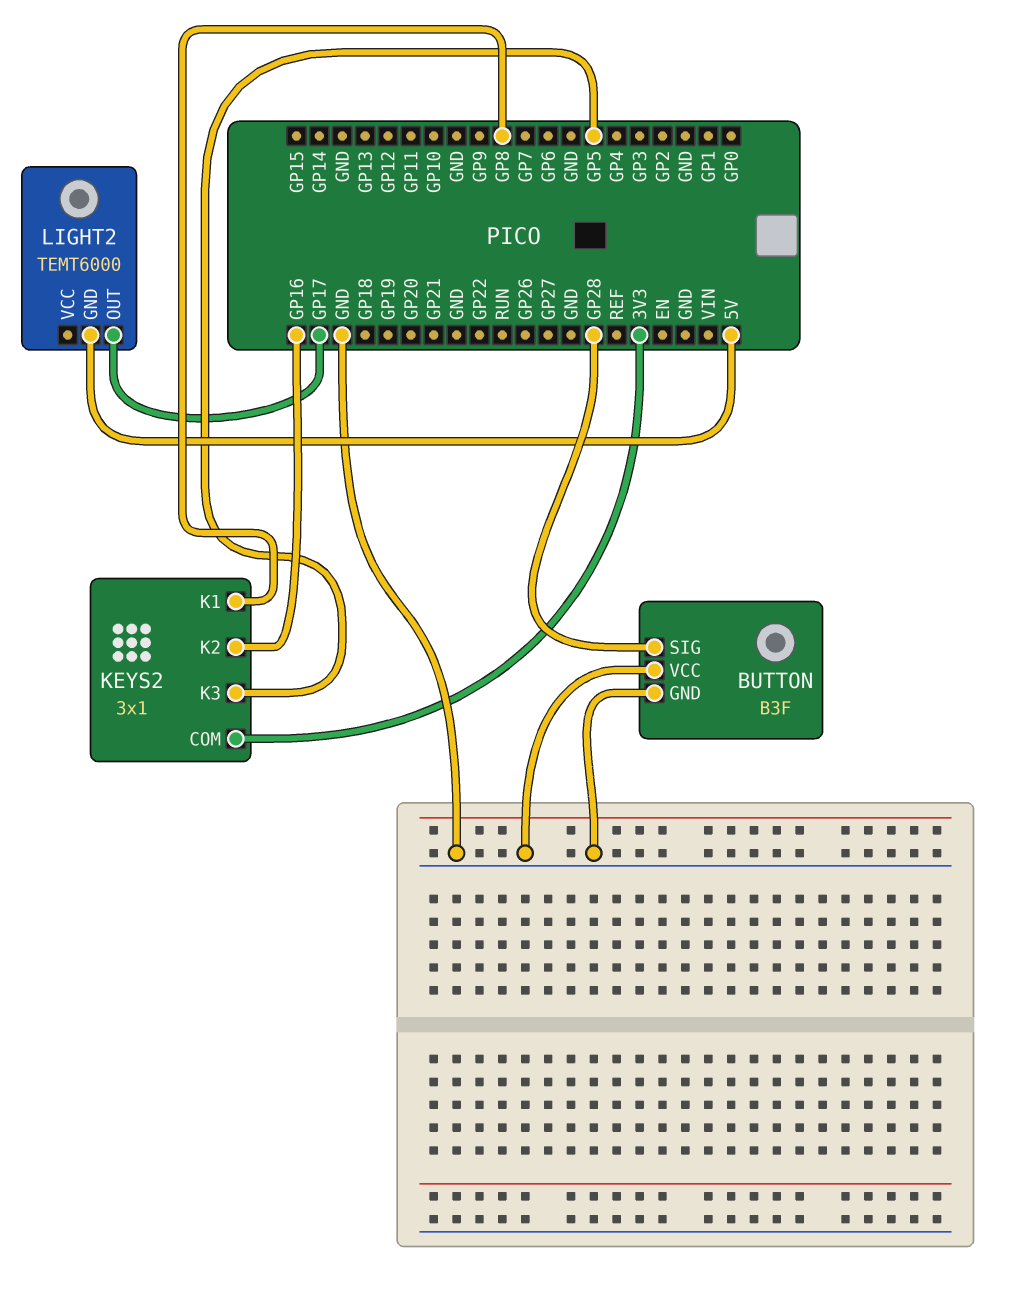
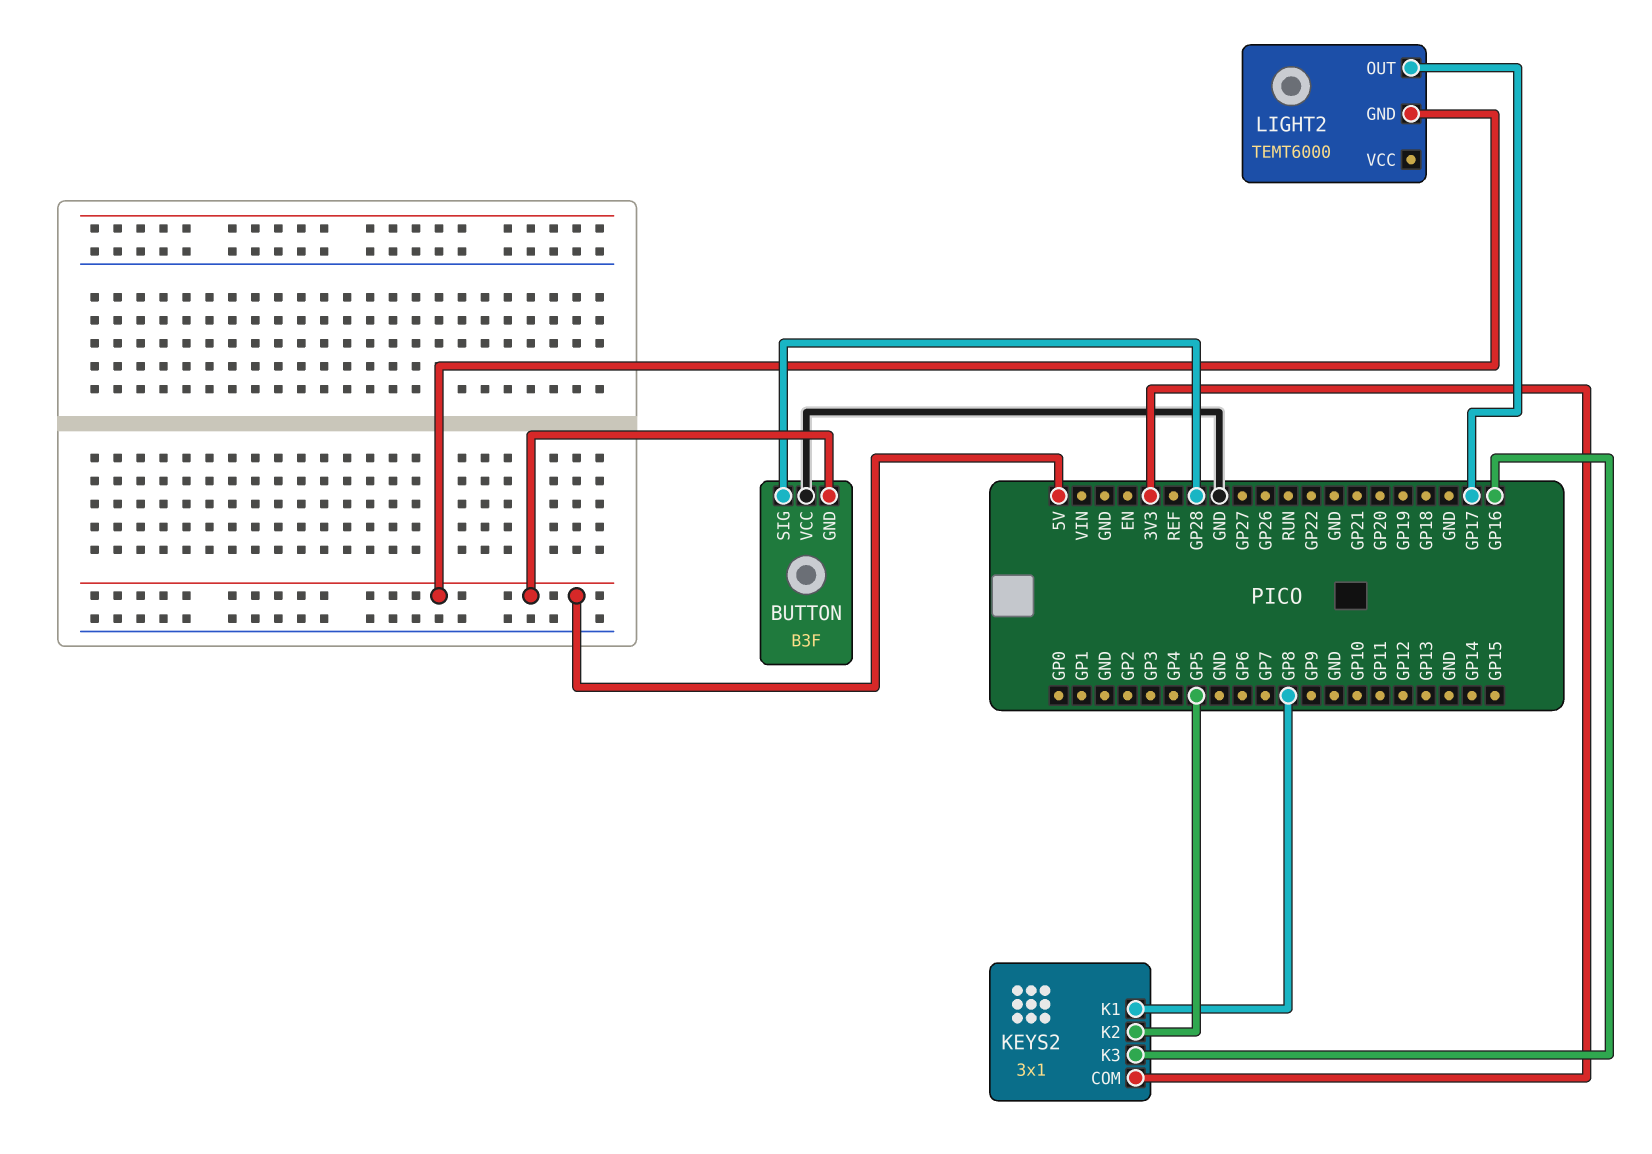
BUTTON pin GND: GND -> 5V
KEYS2 pin K2: GP16 -> GP5
KEYS2 pin K3: GP5 -> GP16

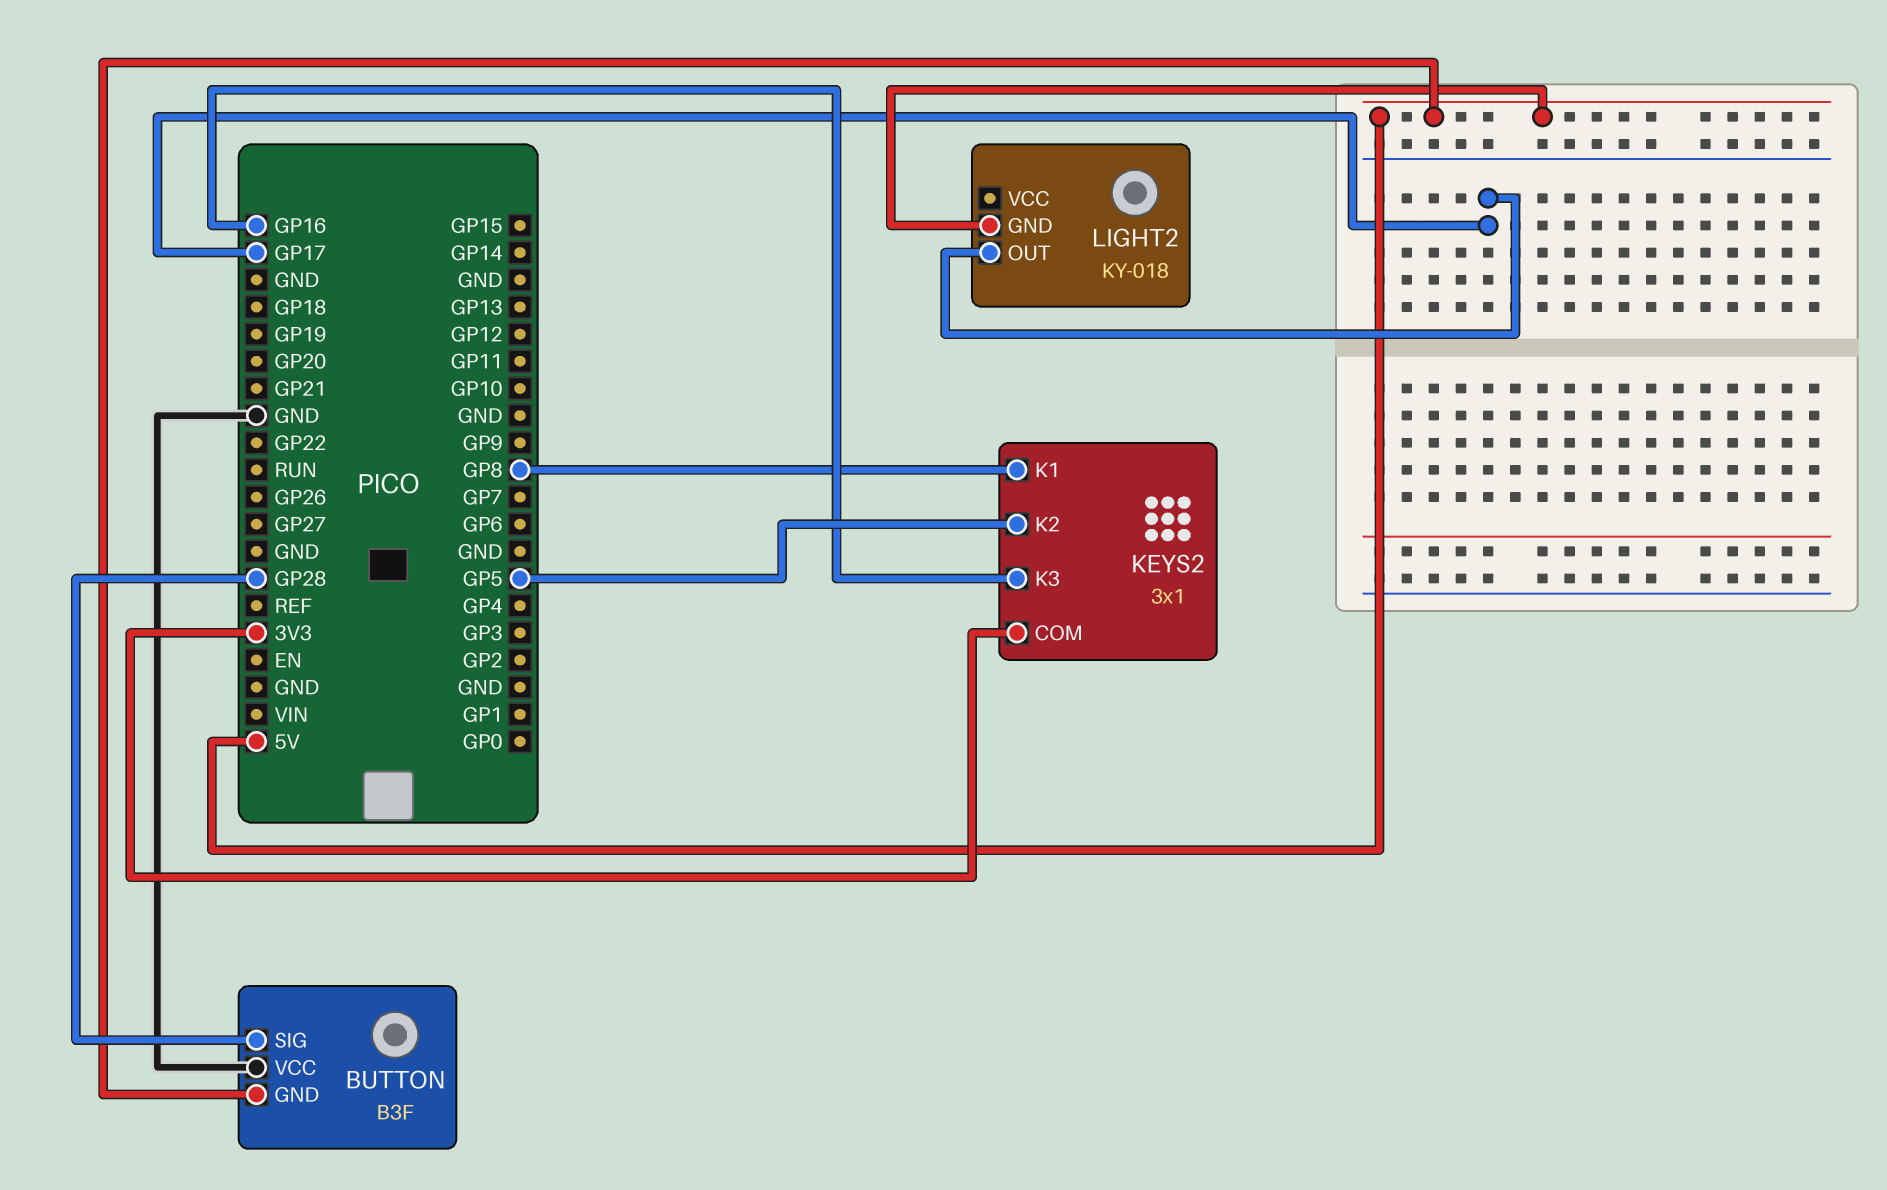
LIGHT2: TEMT6000 -> KY-018

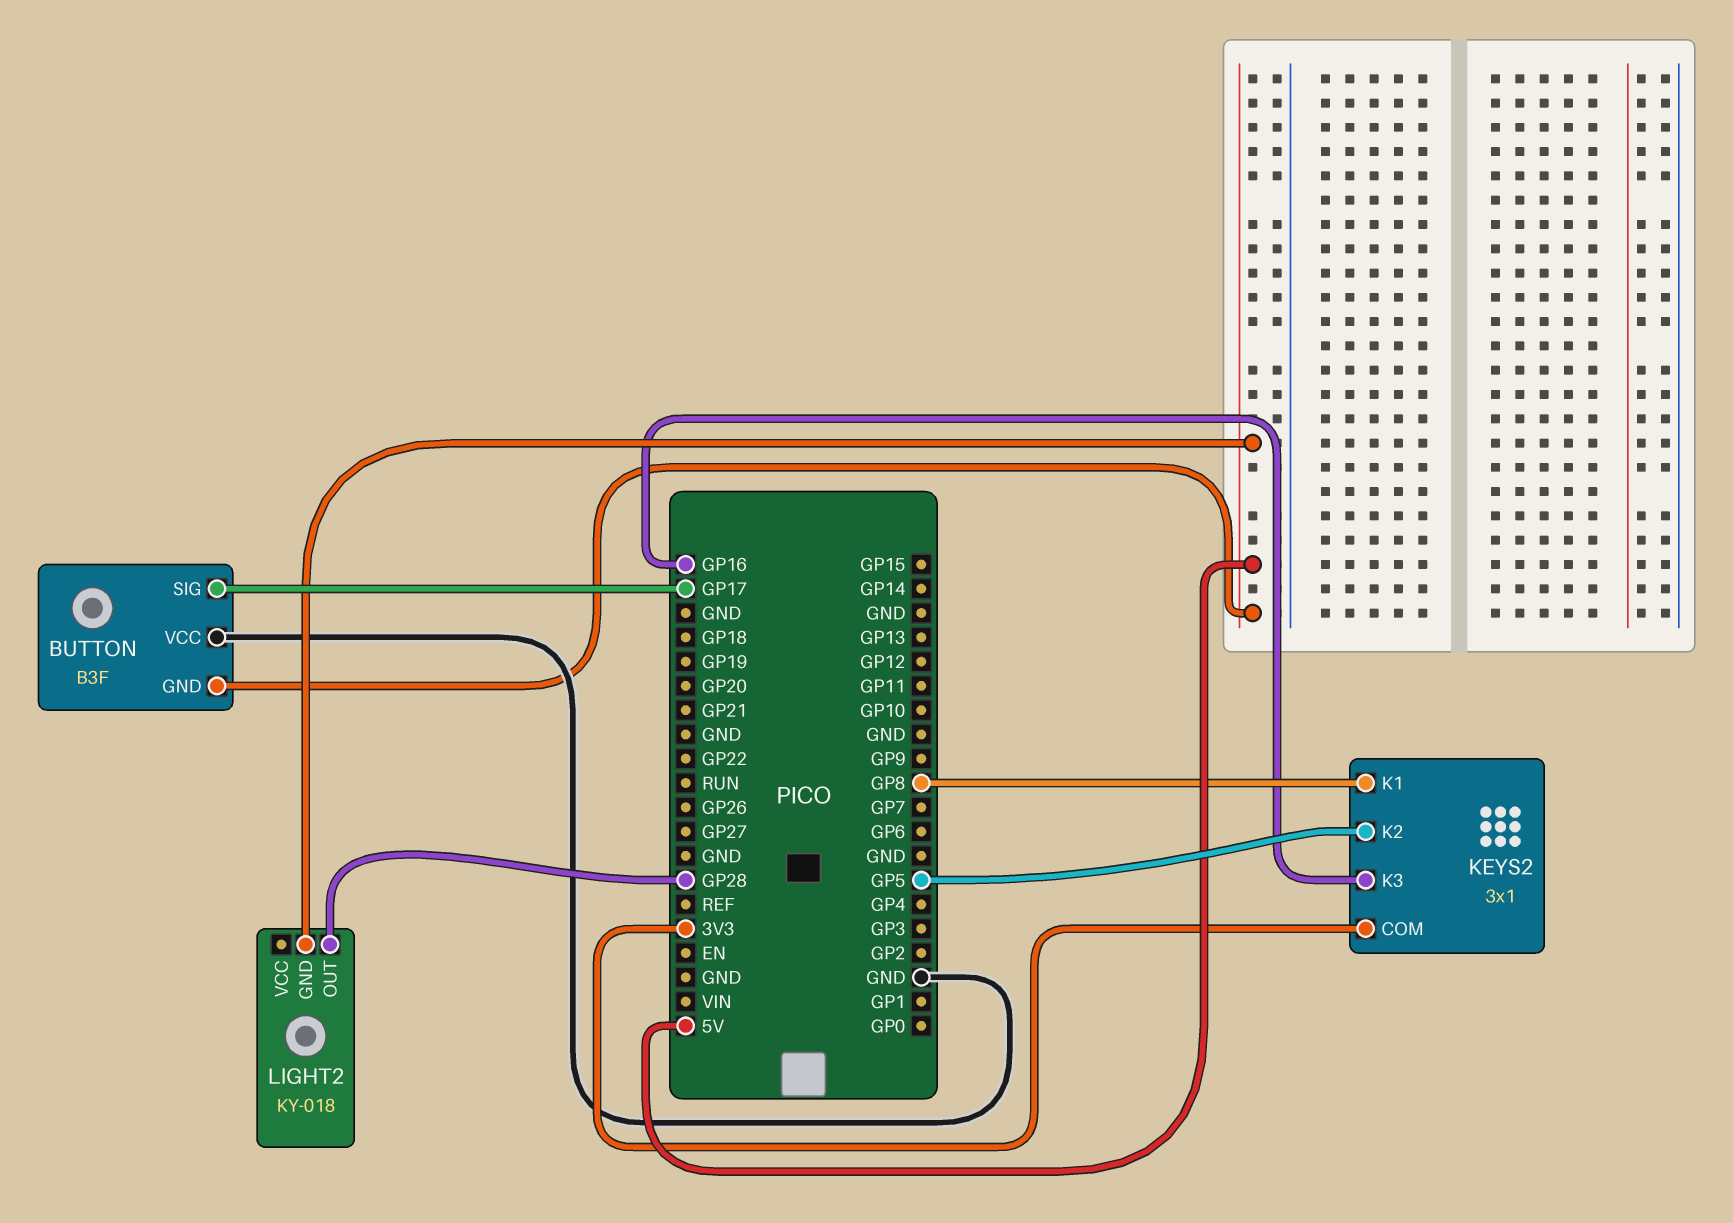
BUTTON pin SIG: GP28 -> GP17
LIGHT2 pin OUT: GP17 -> GP28

